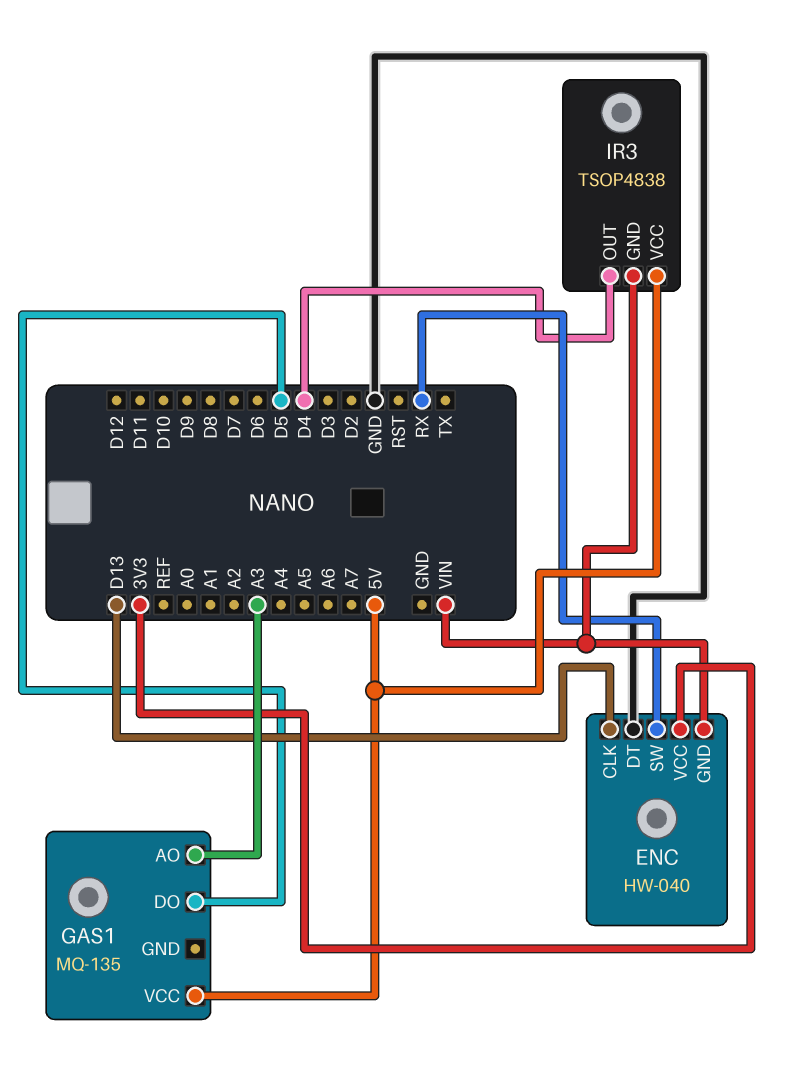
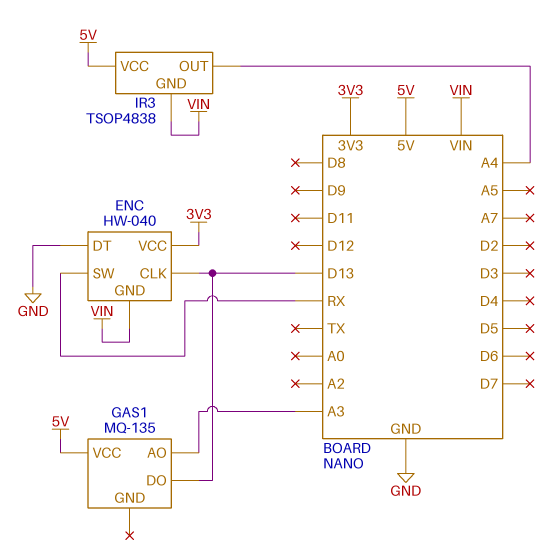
GAS1 pin DO: D5 -> D13
IR3 pin OUT: D4 -> A4

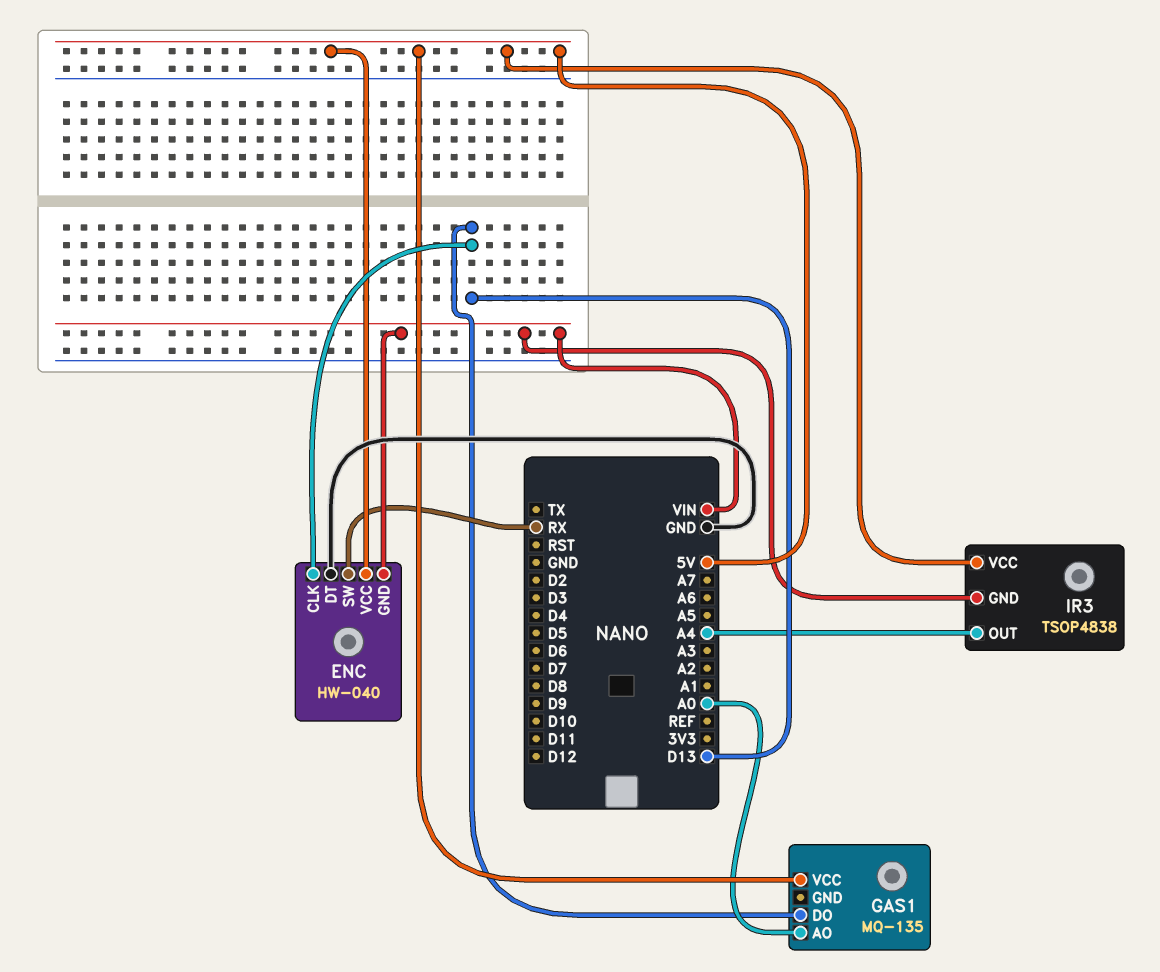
ENC pin VCC: 3V3 -> 5V
GAS1 pin AO: A3 -> A0

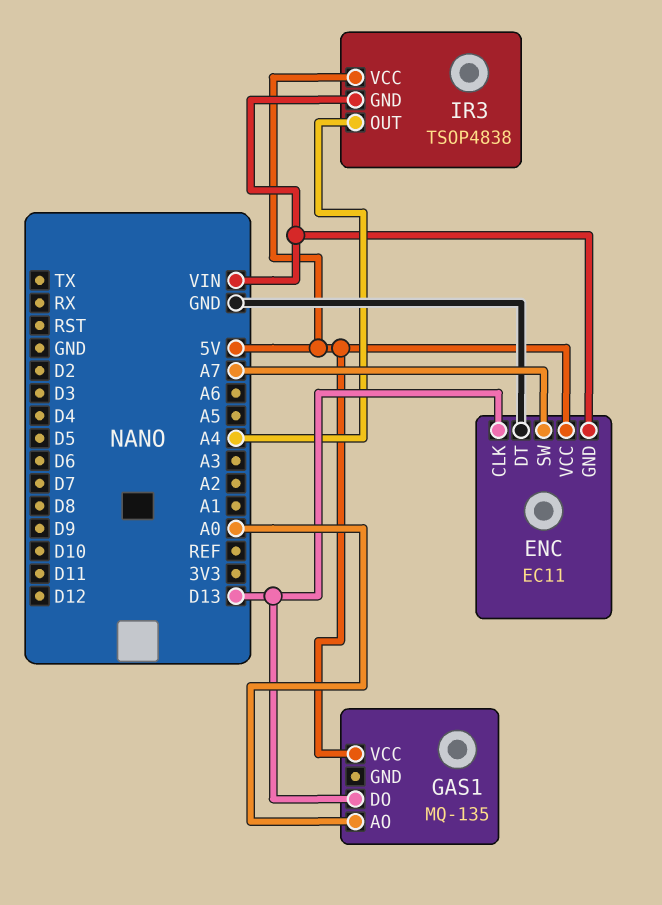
ENC: HW-040 -> EC11
ENC pin SW: RX -> A7

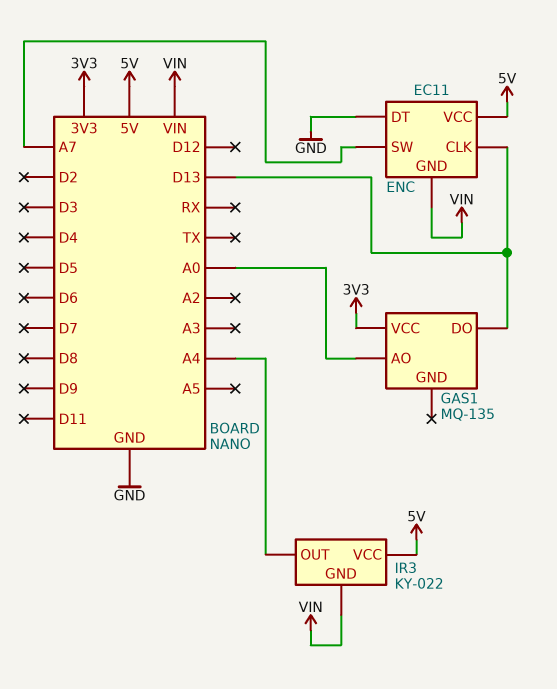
GAS1 pin VCC: 5V -> 3V3
IR3: TSOP4838 -> KY-022

